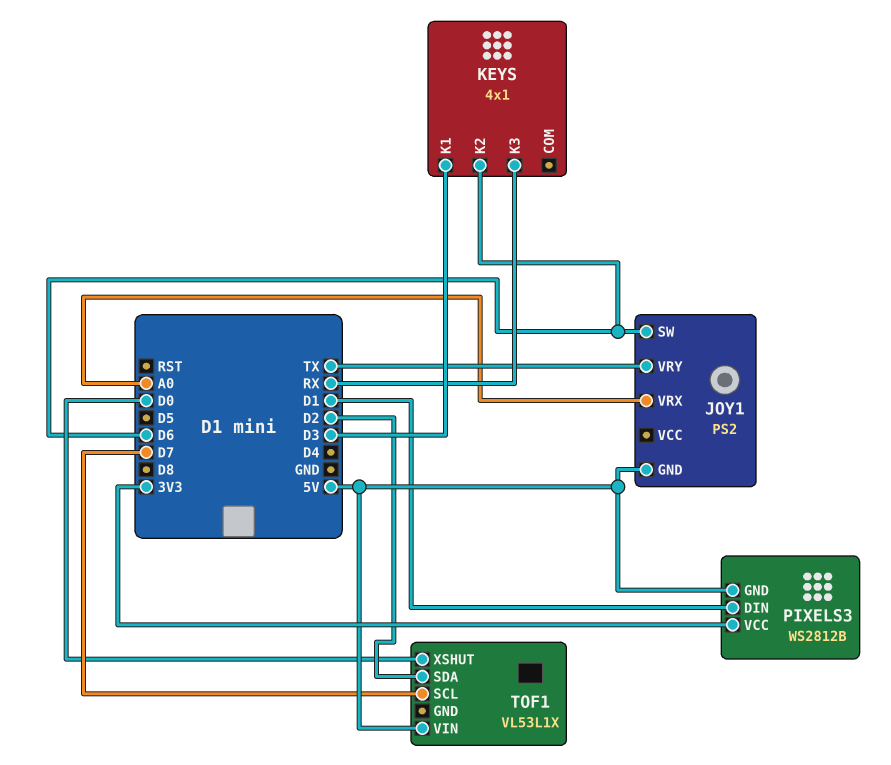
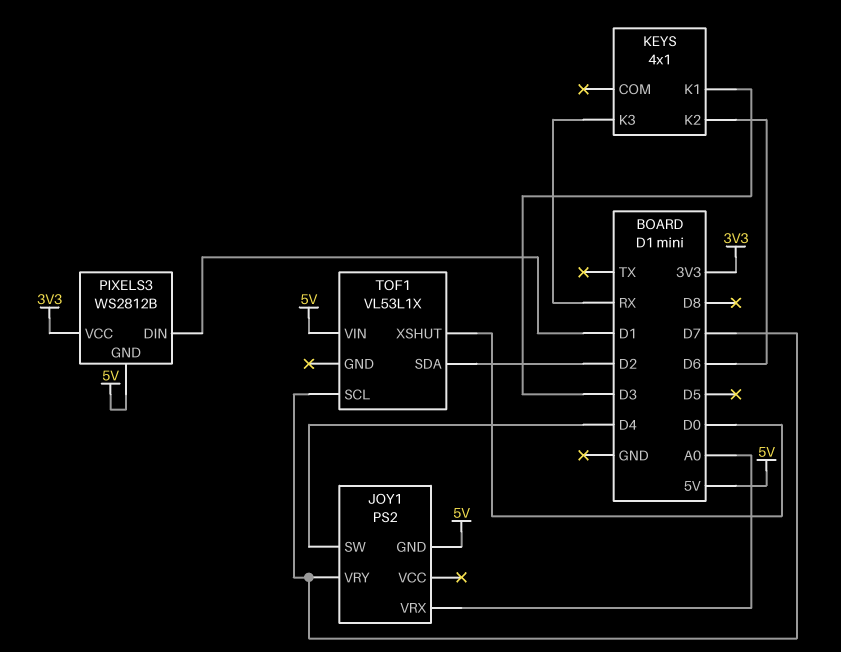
JOY1 pin SW: D6 -> D4
JOY1 pin VRY: TX -> D7

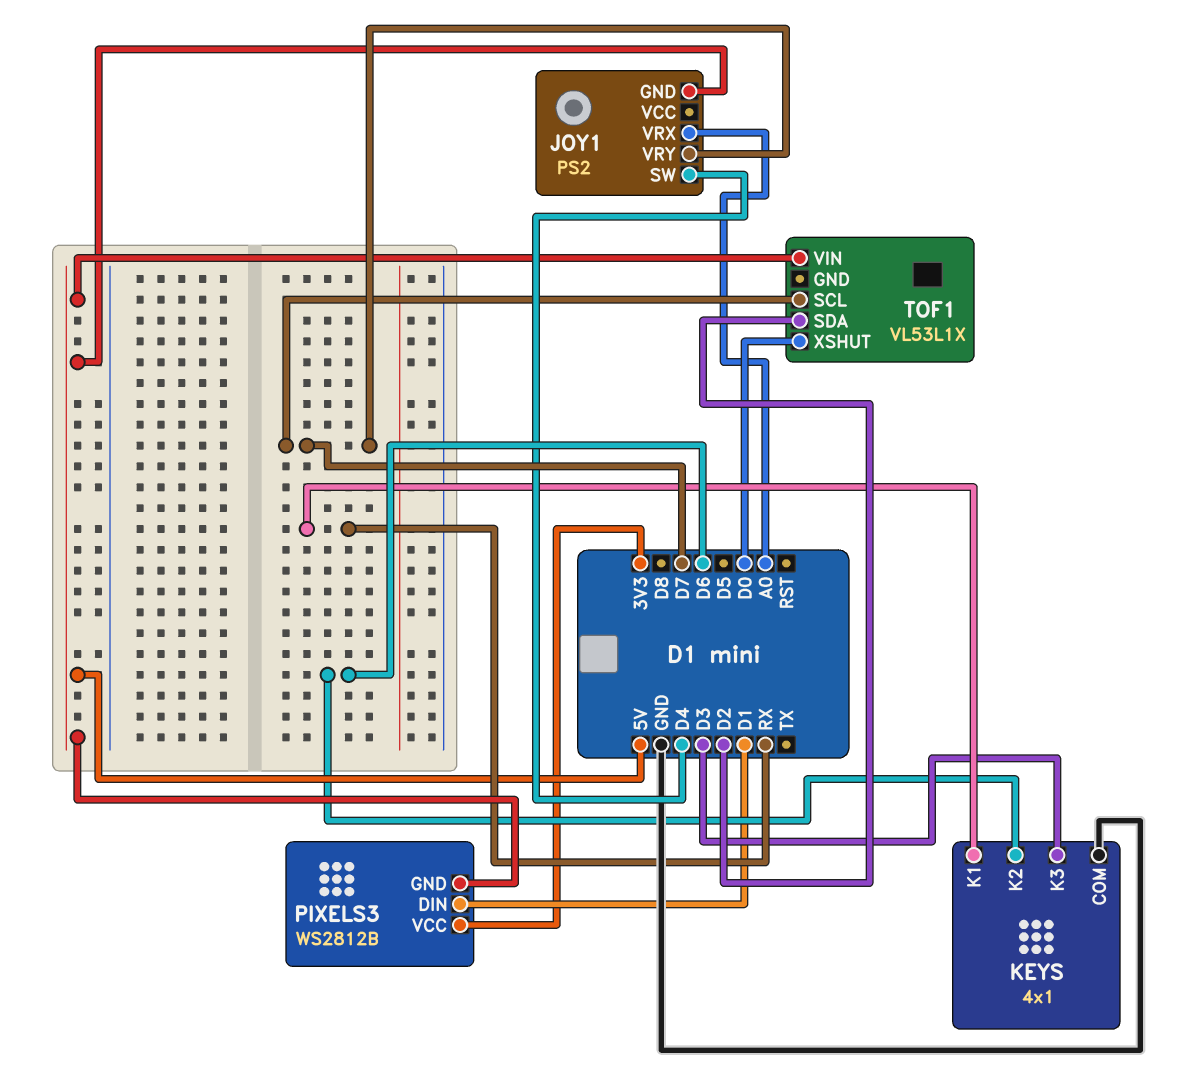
KEYS pin COM: none -> GND
KEYS pin K1: D3 -> RX
KEYS pin K3: RX -> D3

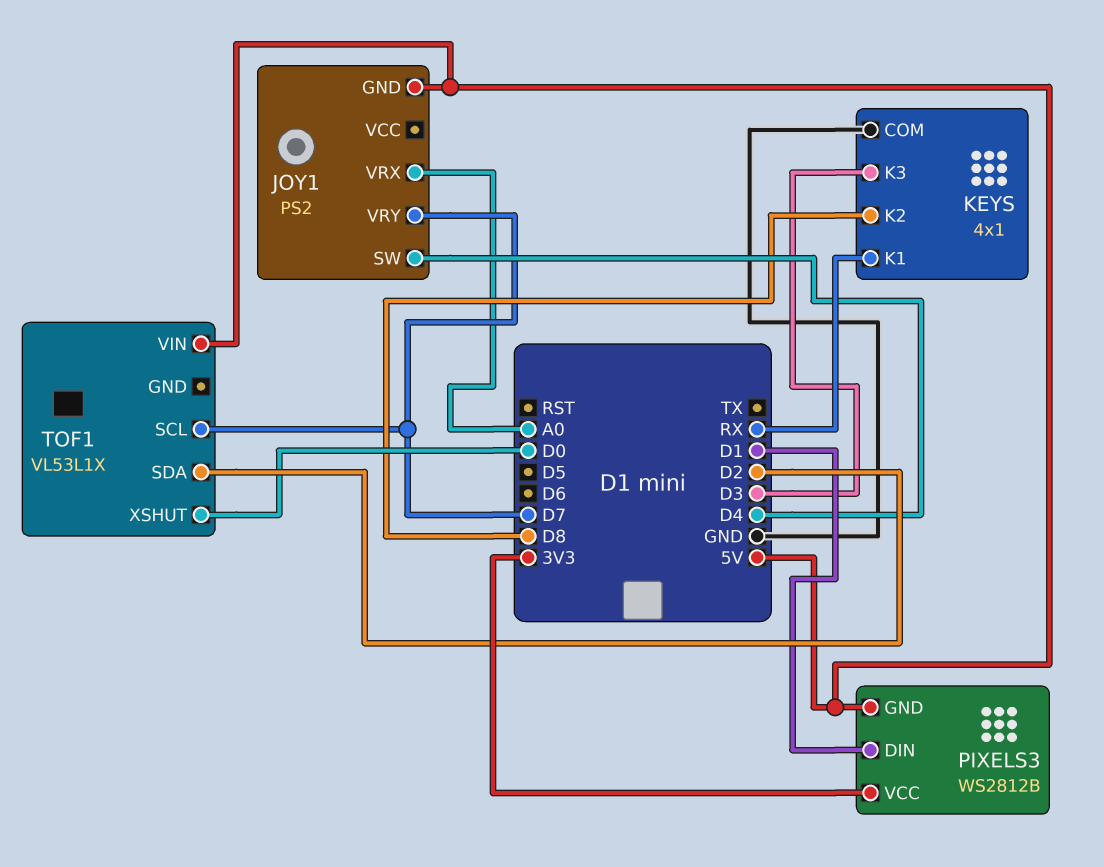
KEYS pin K2: D6 -> D8

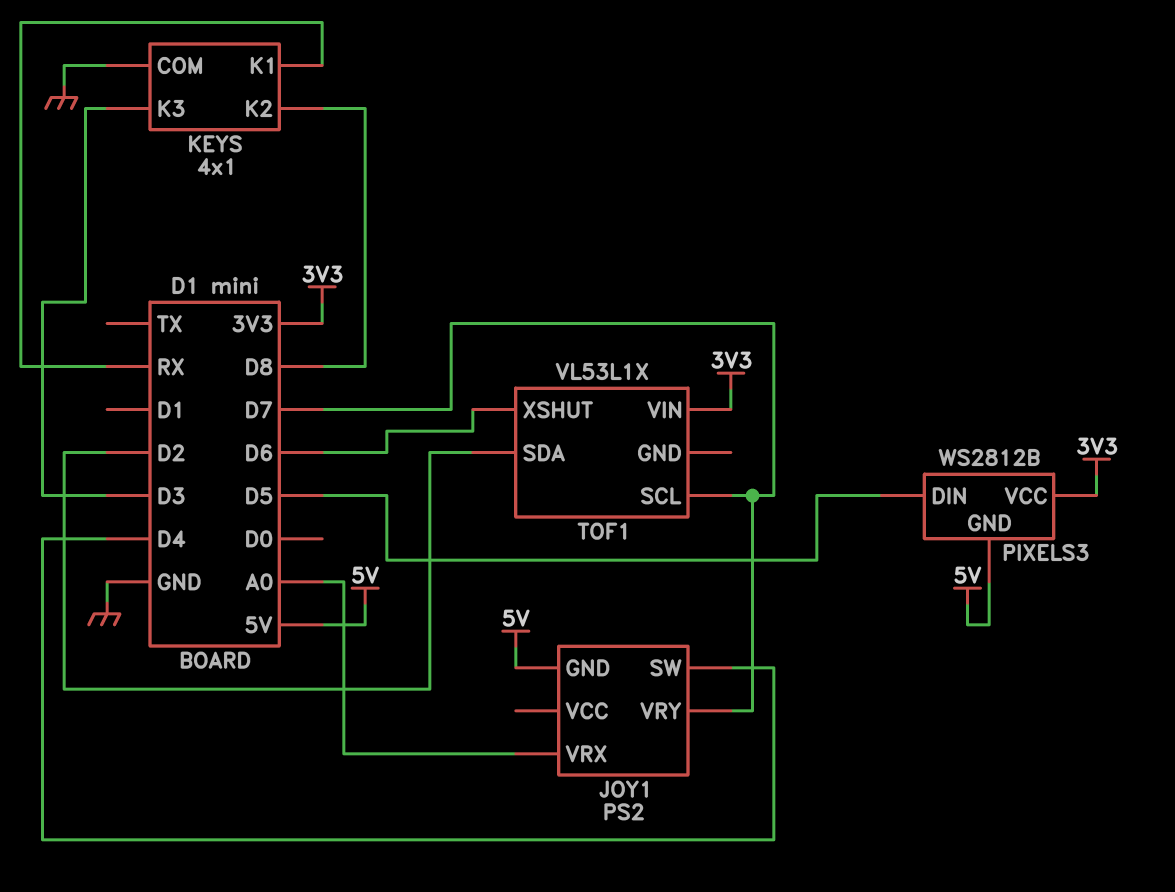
PIXELS3 pin DIN: D1 -> D5
TOF1 pin VIN: 5V -> 3V3
TOF1 pin XSHUT: D0 -> D6

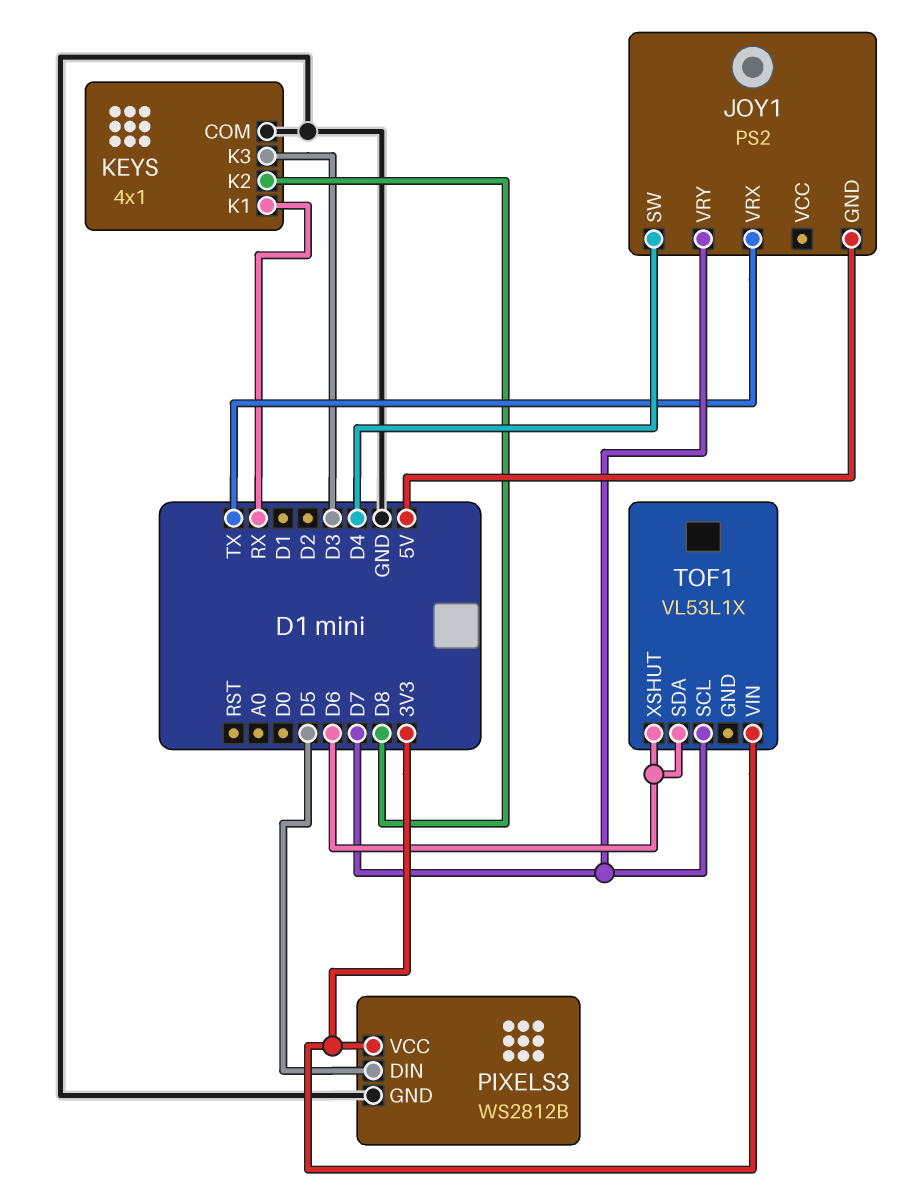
JOY1 pin VRX: A0 -> TX
PIXELS3 pin GND: 5V -> GND
TOF1 pin SDA: D2 -> D6

